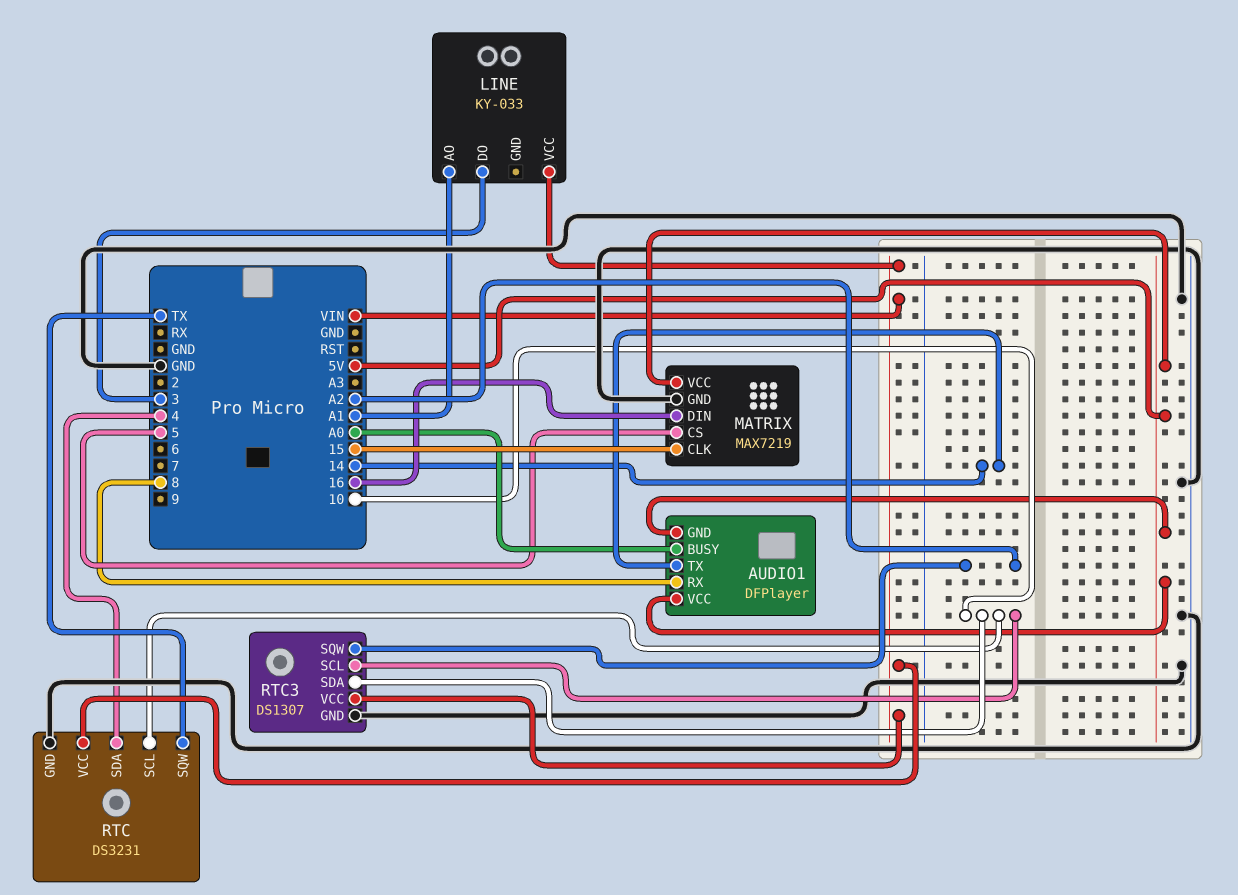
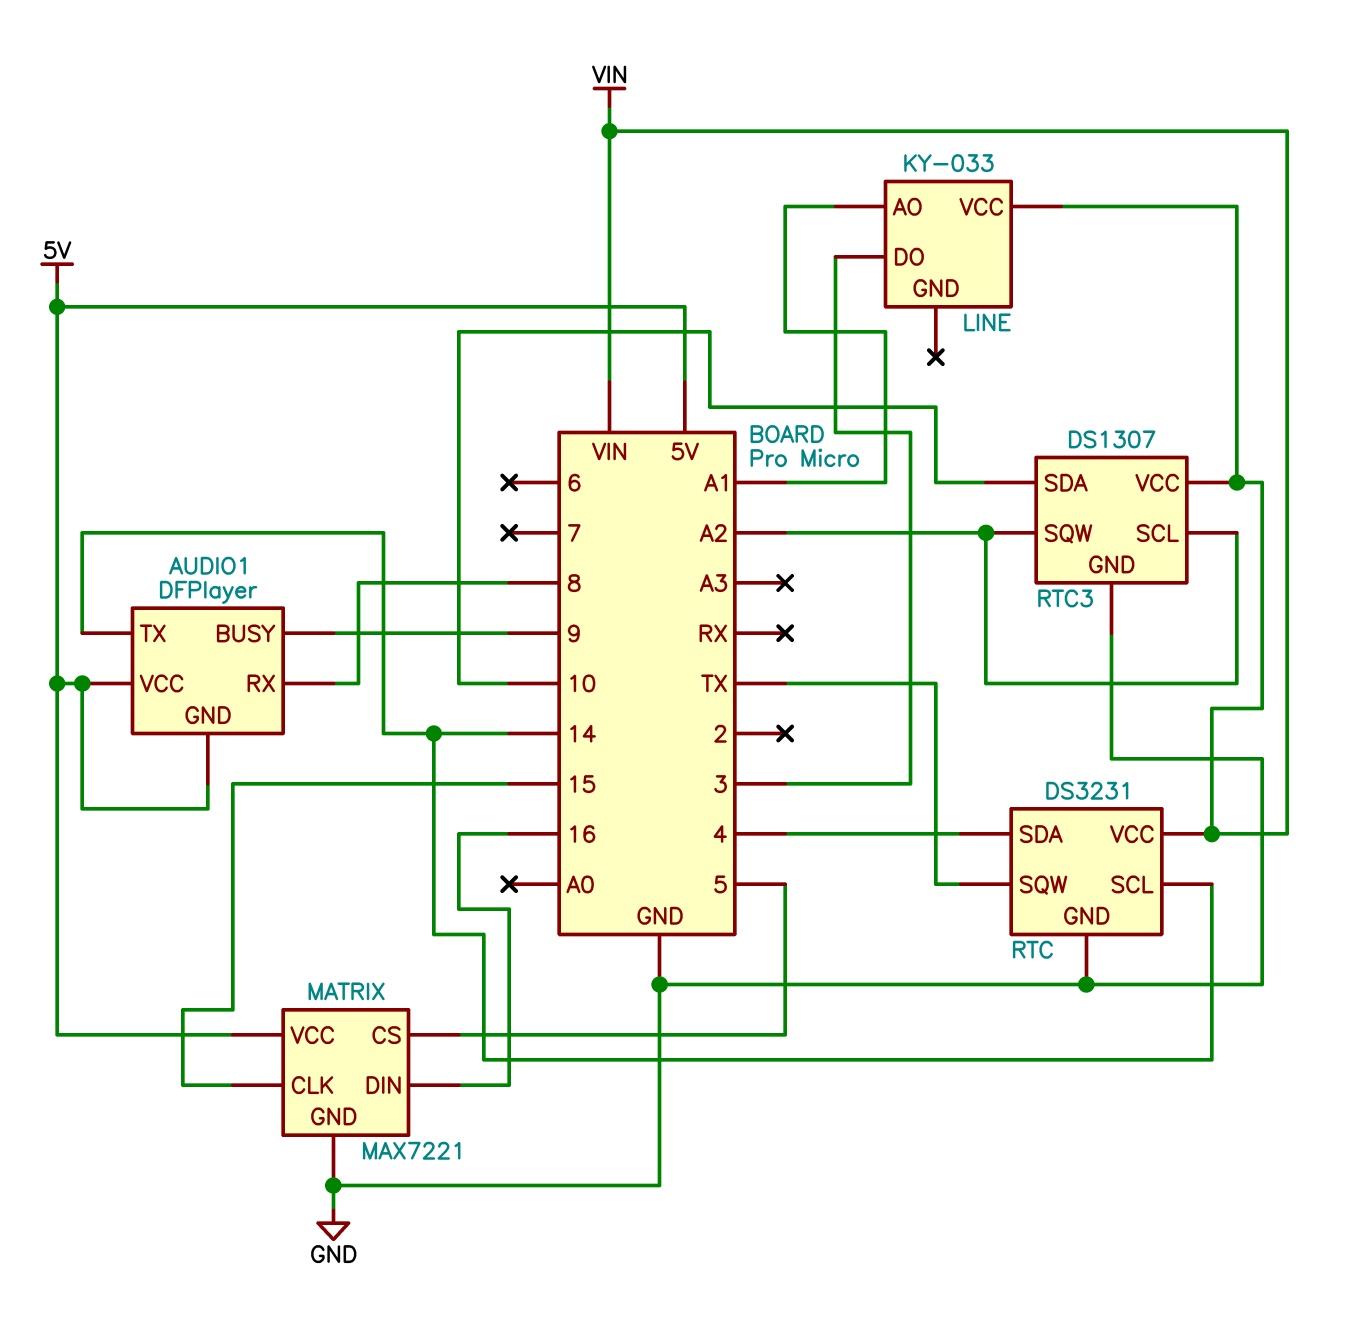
AUDIO1 pin BUSY: A0 -> 9
MATRIX: MAX7219 -> MAX7221
RTC pin SCL: 10 -> 14
RTC3 pin SCL: 10 -> A2

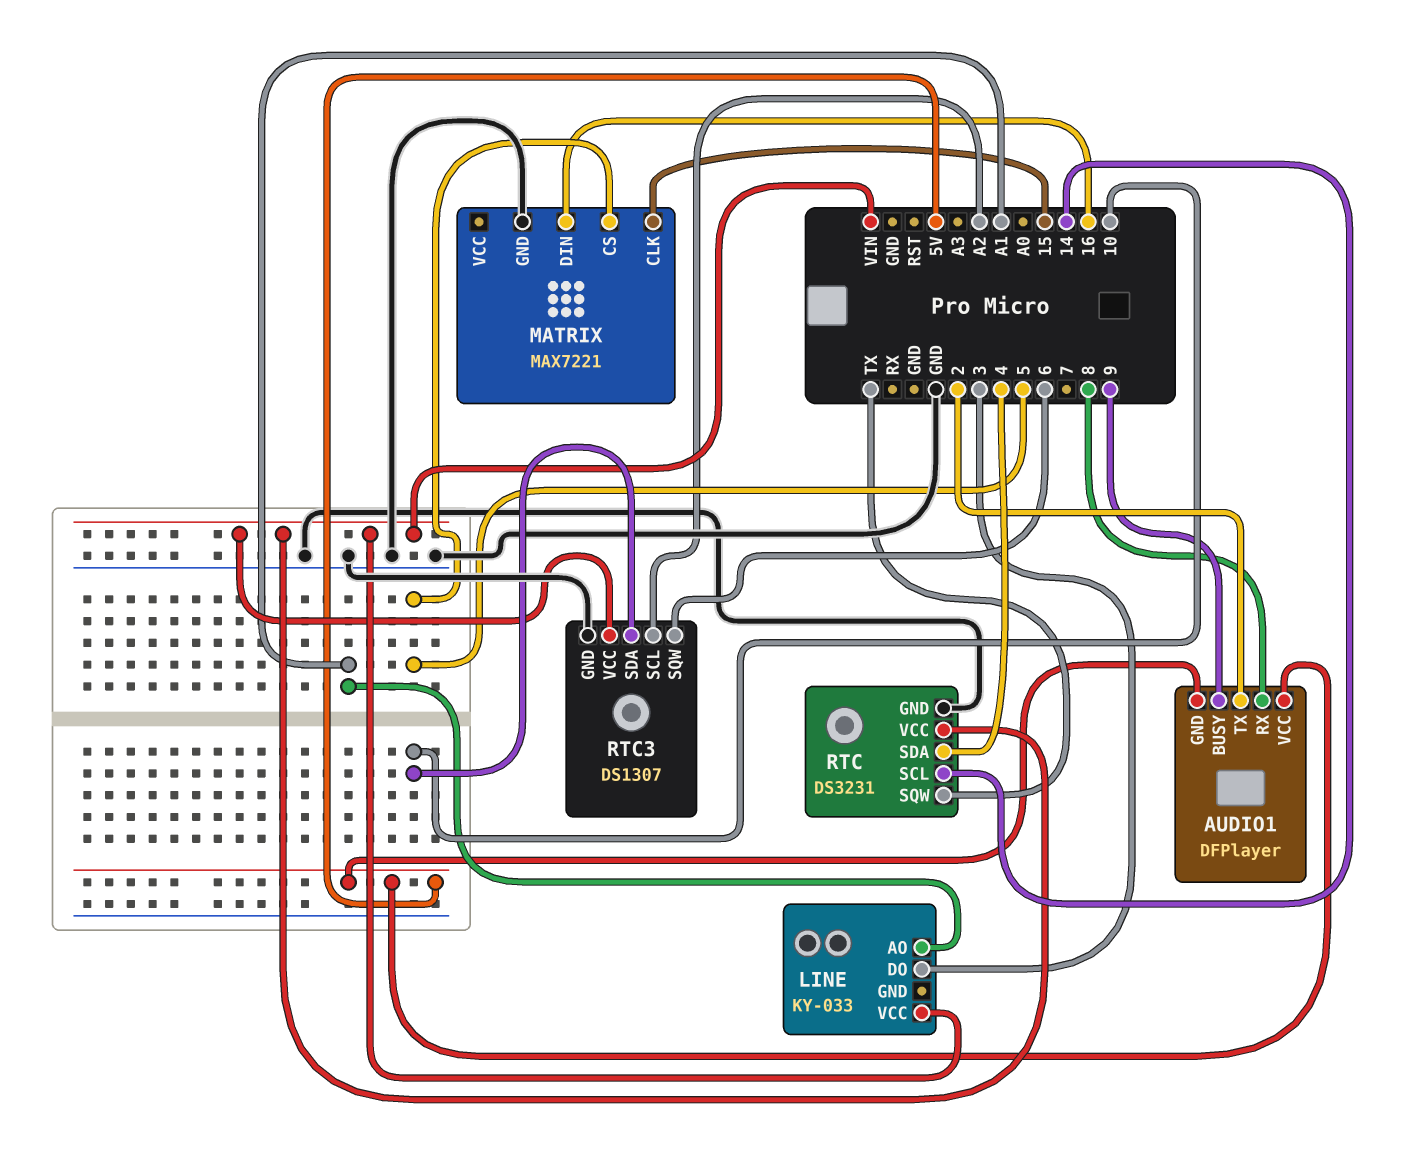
AUDIO1 pin TX: 14 -> 2
MATRIX pin VCC: 5V -> none
RTC3 pin SQW: A2 -> 6

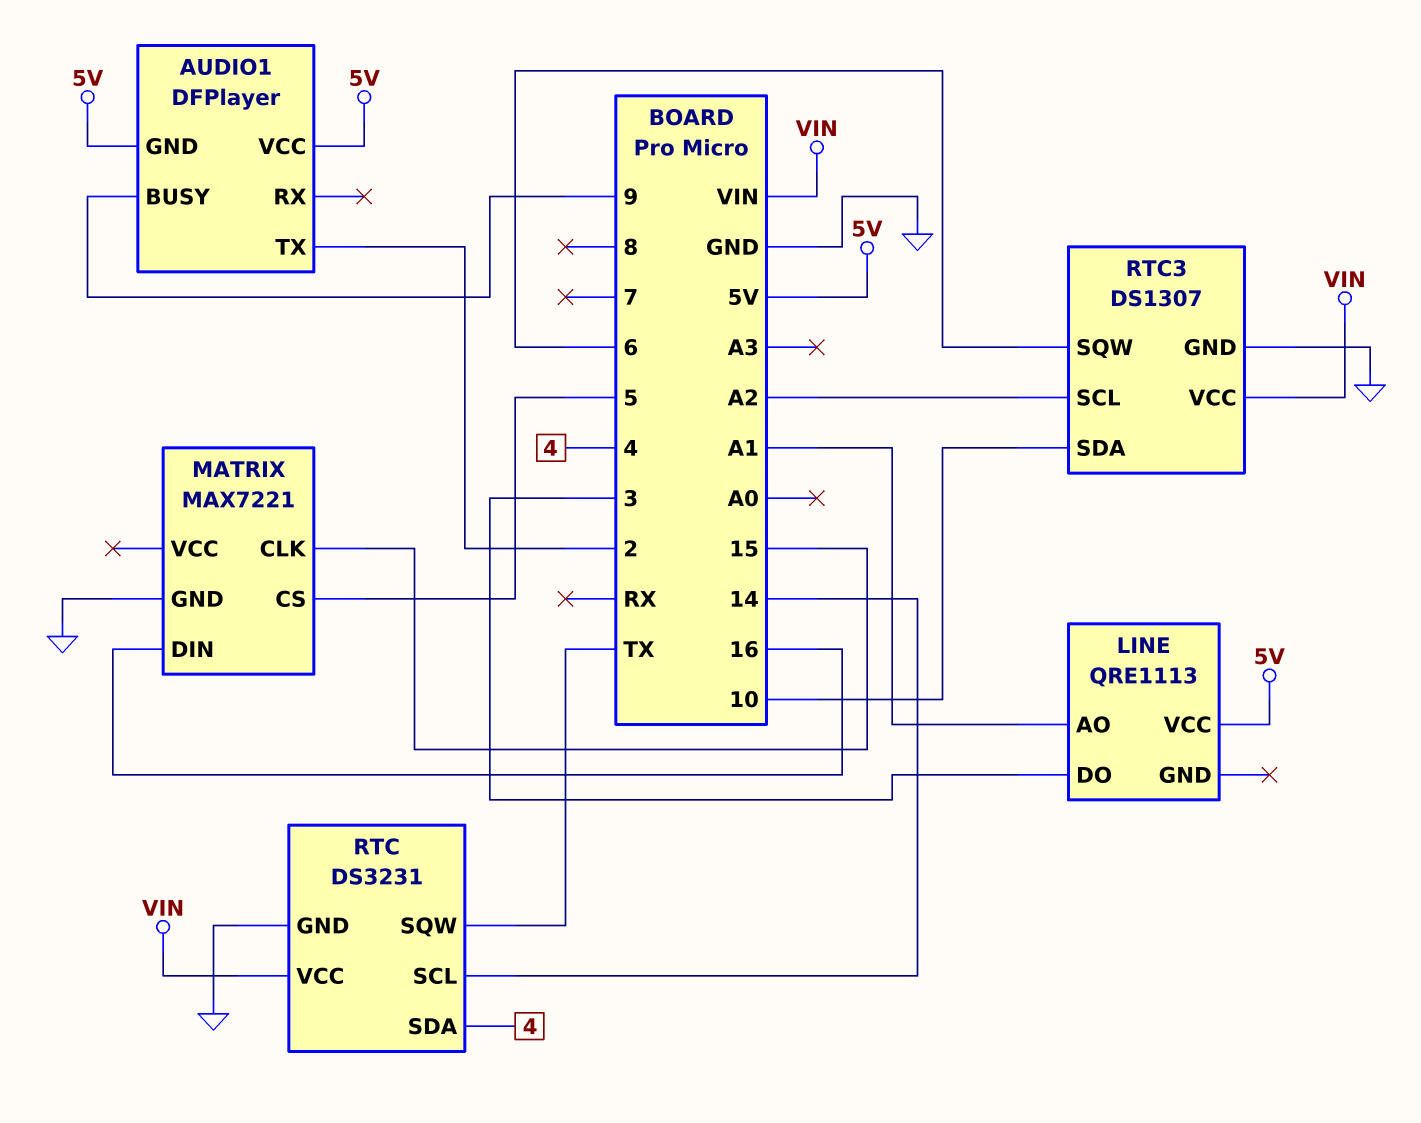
AUDIO1 pin RX: 8 -> none
LINE: KY-033 -> QRE1113
LINE pin VCC: VIN -> 5V

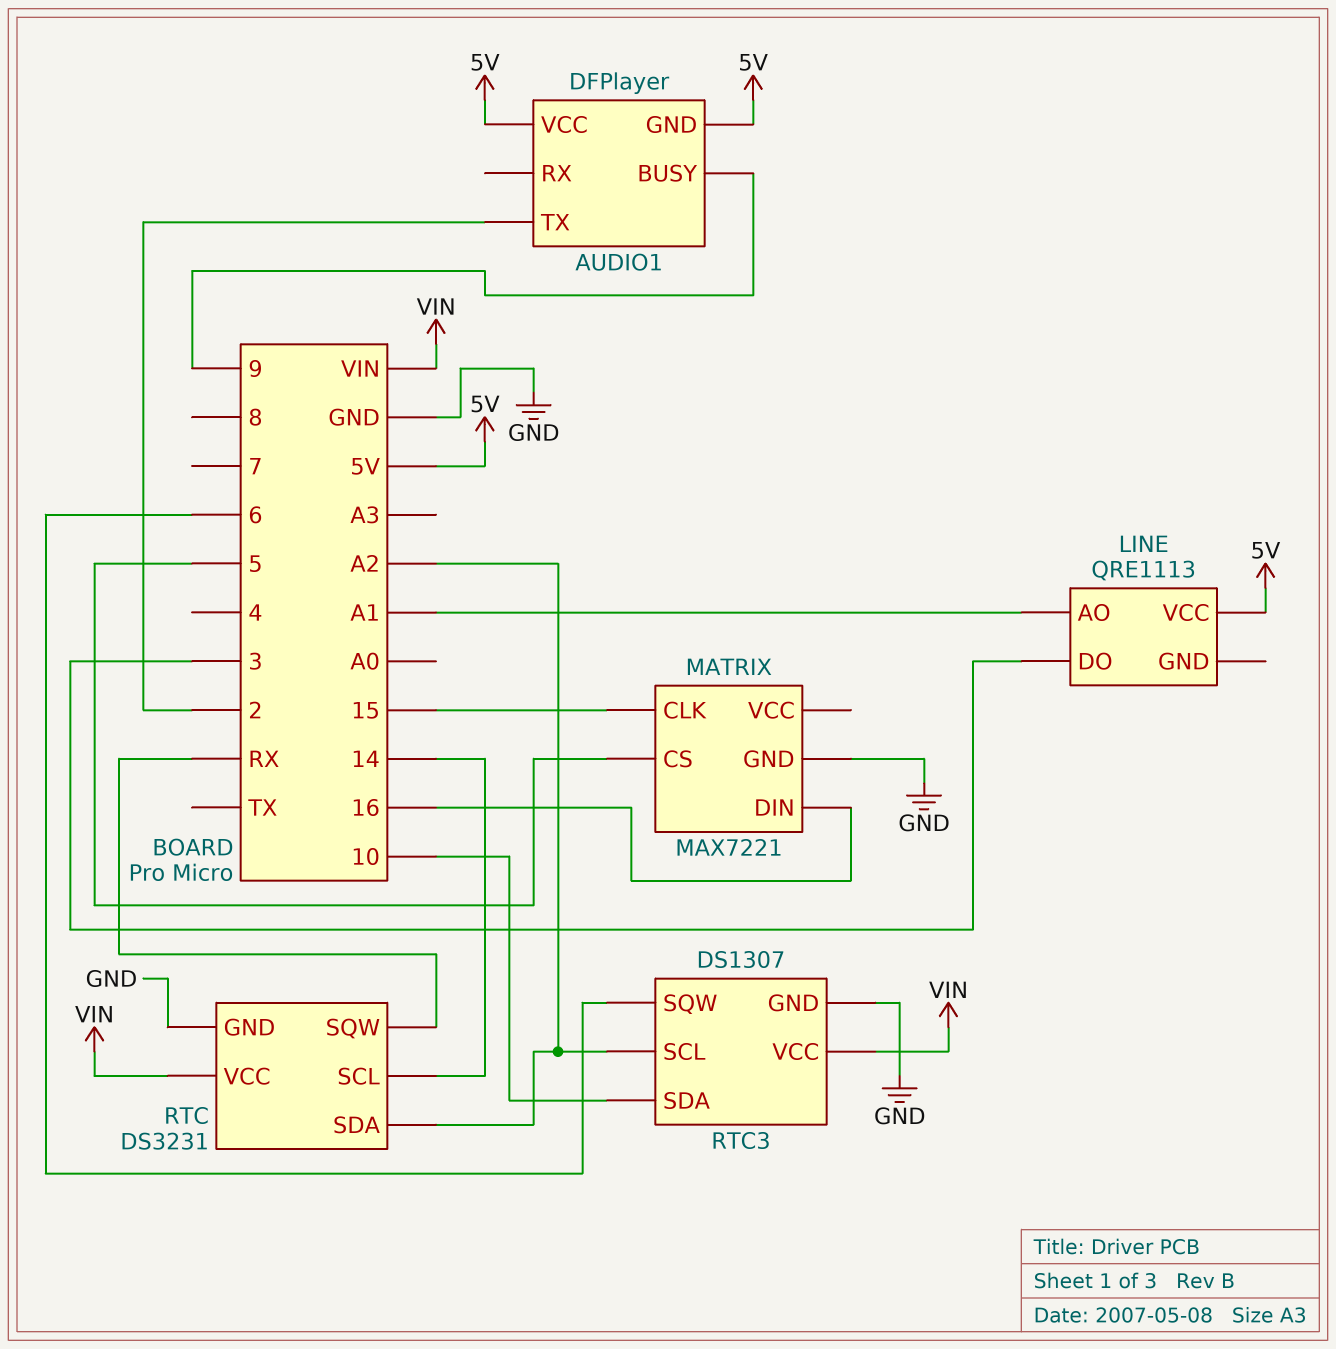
RTC pin SDA: 4 -> A2
RTC pin SQW: TX -> RX

